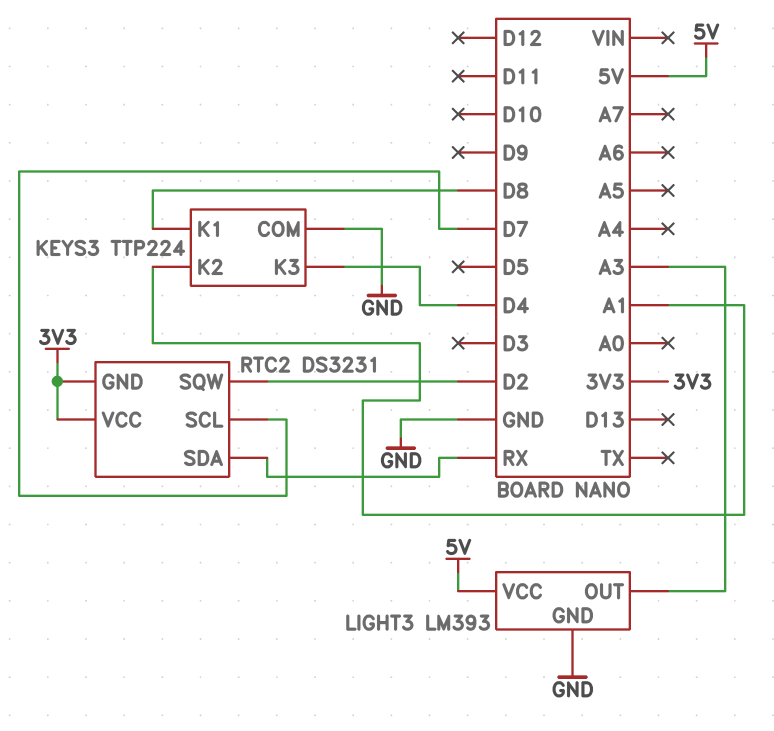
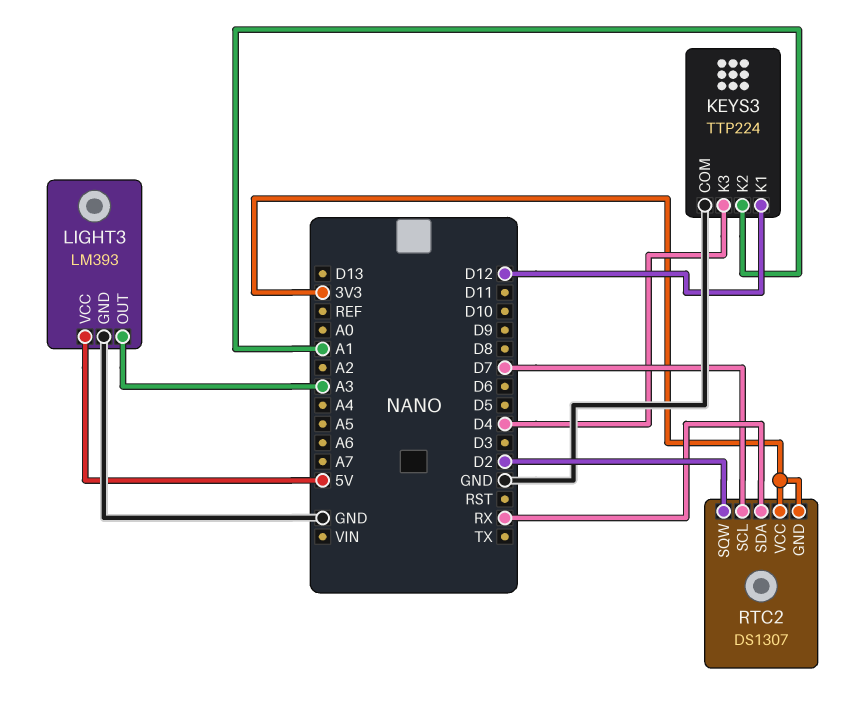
KEYS3 pin K1: D8 -> D12
RTC2: DS3231 -> DS1307

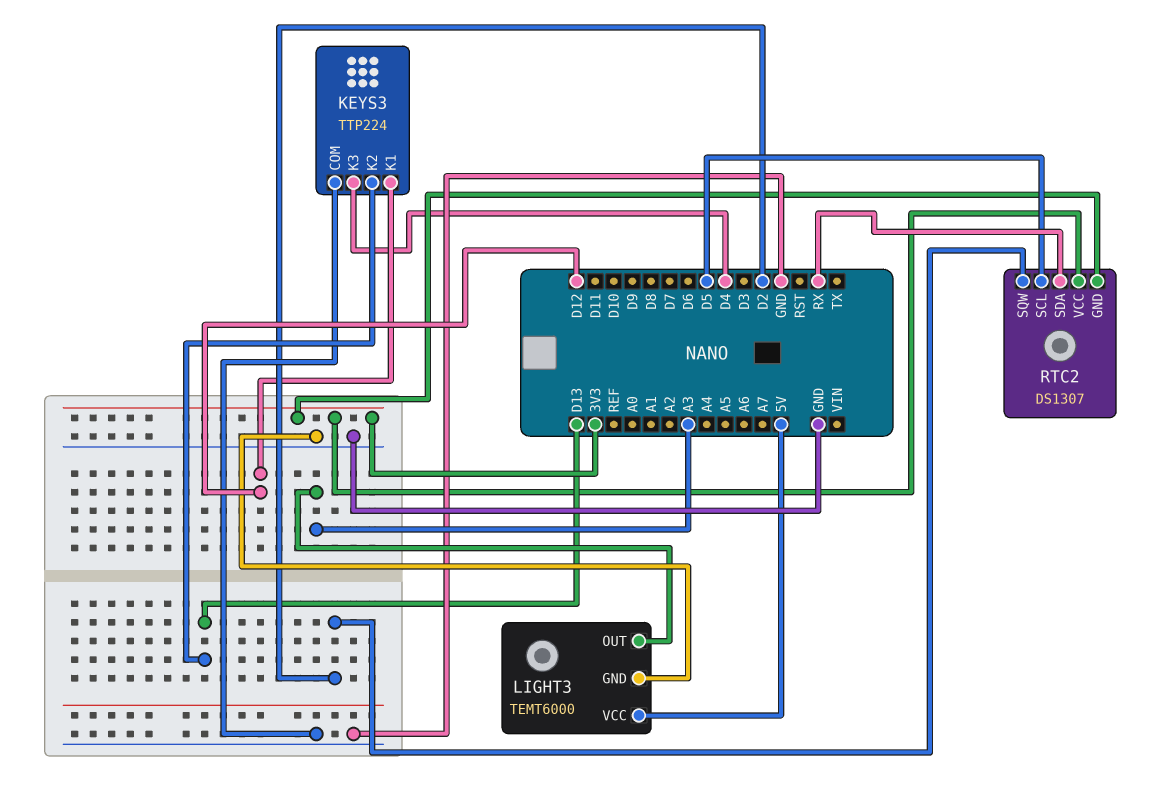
KEYS3 pin K2: A1 -> D13
LIGHT3: LM393 -> TEMT6000
RTC2 pin SCL: D7 -> D5

